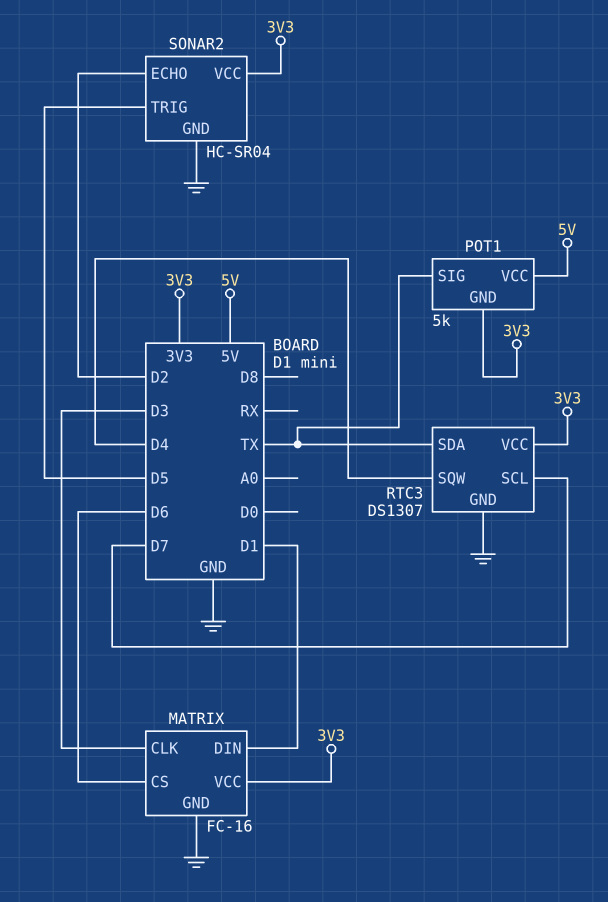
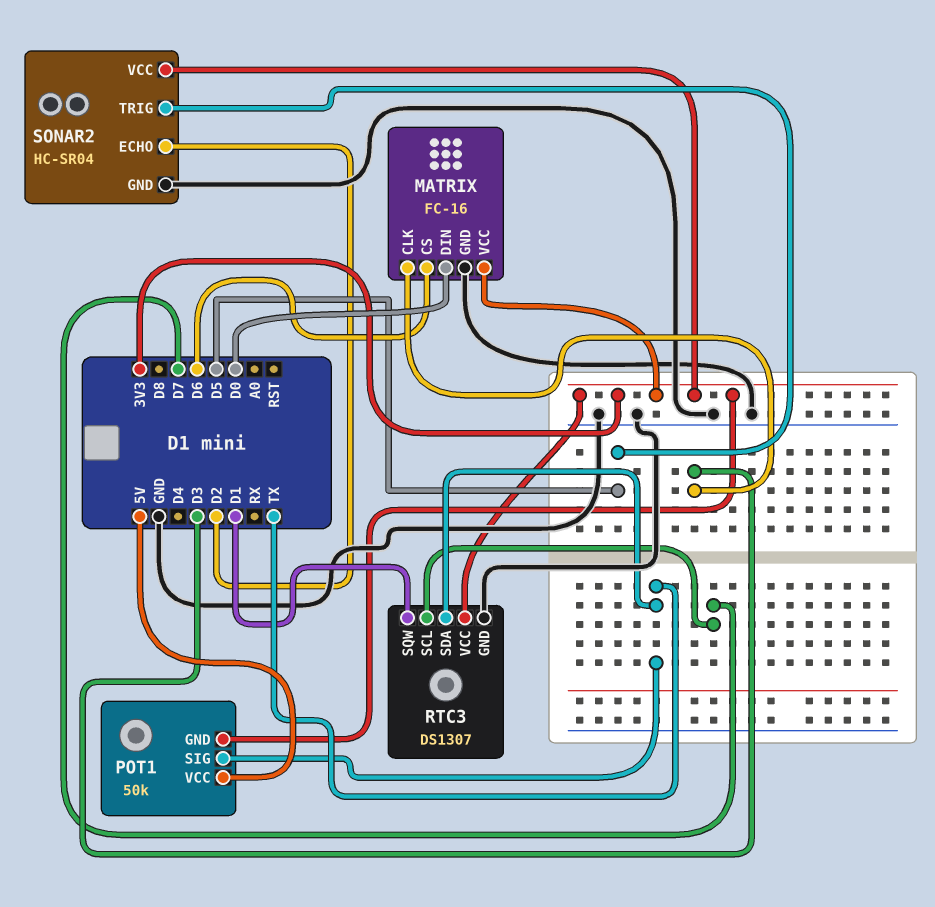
MATRIX pin DIN: D1 -> D0
POT1: 5k -> 50k
RTC3 pin SQW: D4 -> D1

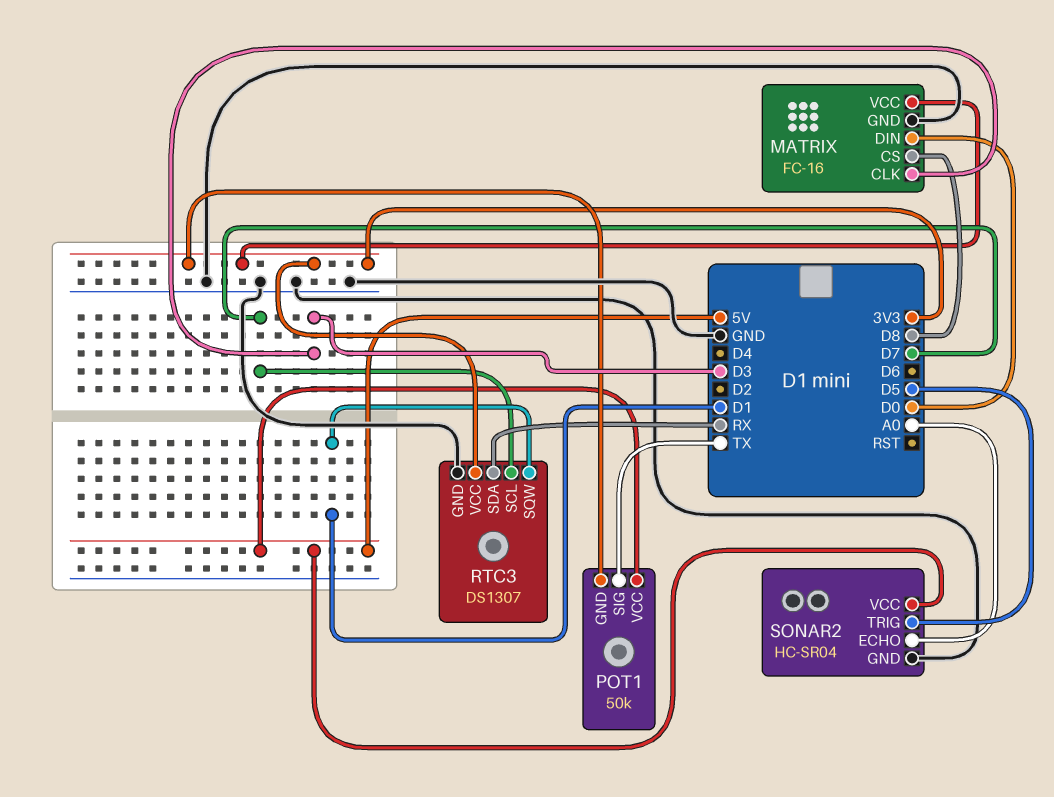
MATRIX pin CS: D6 -> D8
RTC3 pin SDA: TX -> RX
SONAR2 pin ECHO: D2 -> A0
SONAR2 pin VCC: 3V3 -> 5V

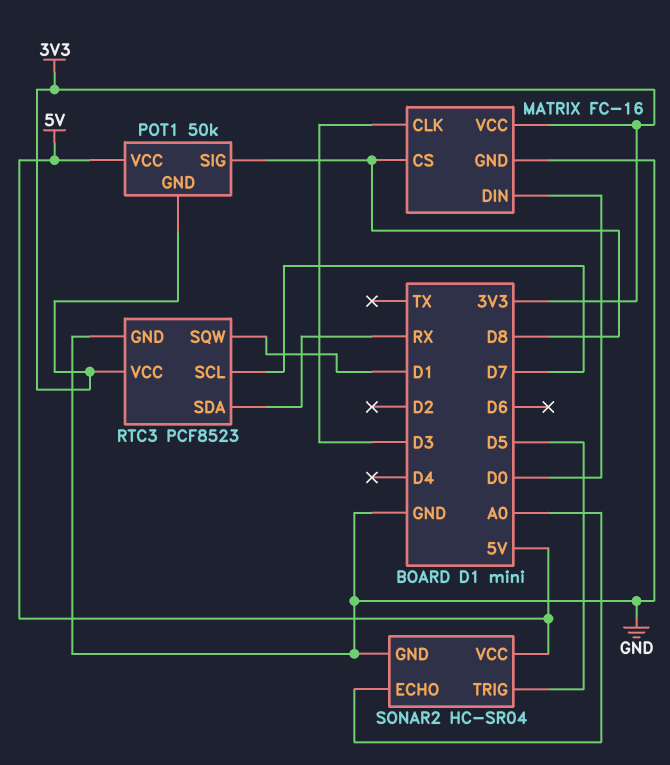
POT1 pin SIG: TX -> D8
RTC3: DS1307 -> PCF8523

